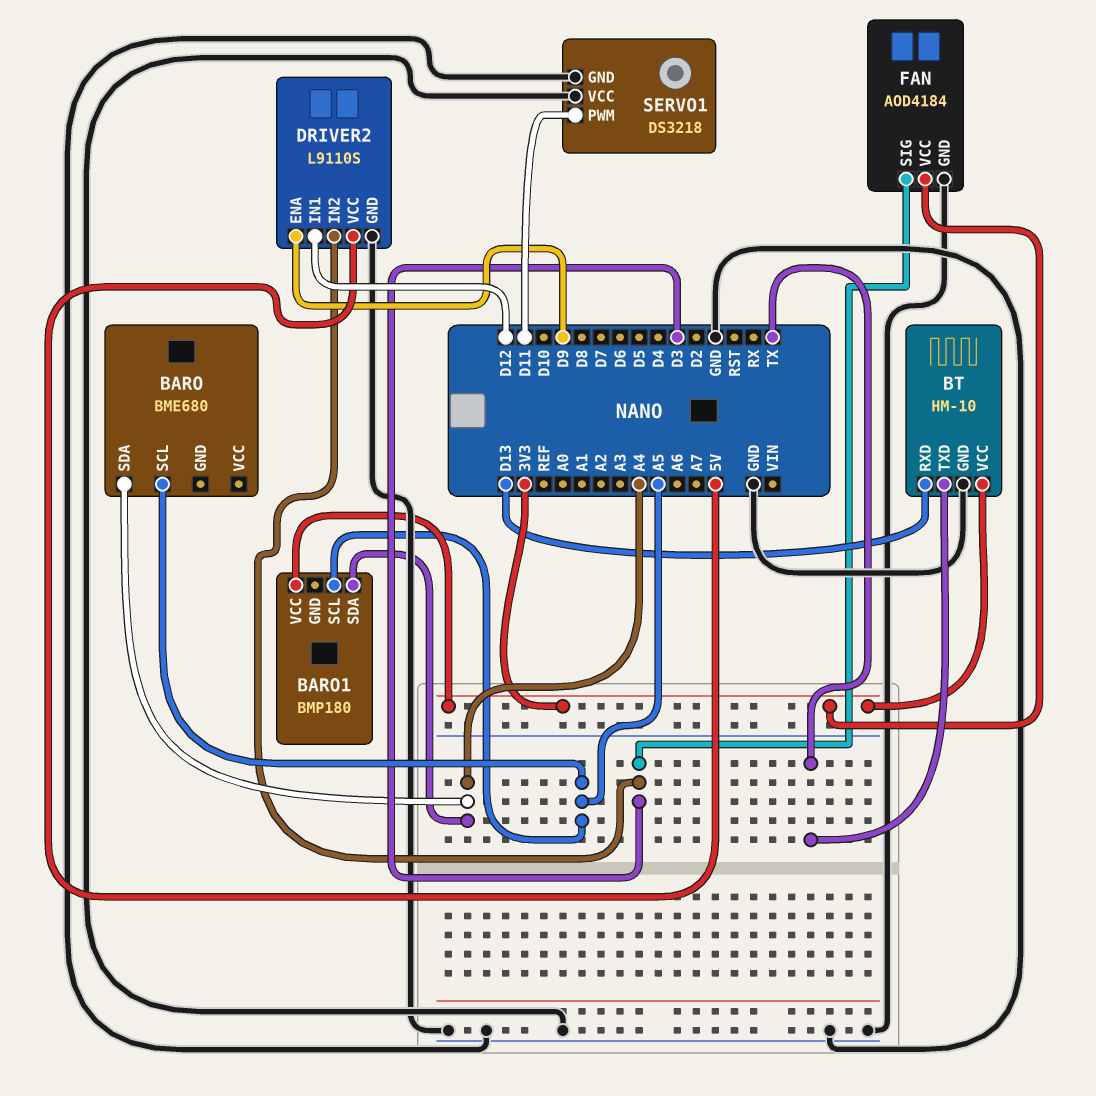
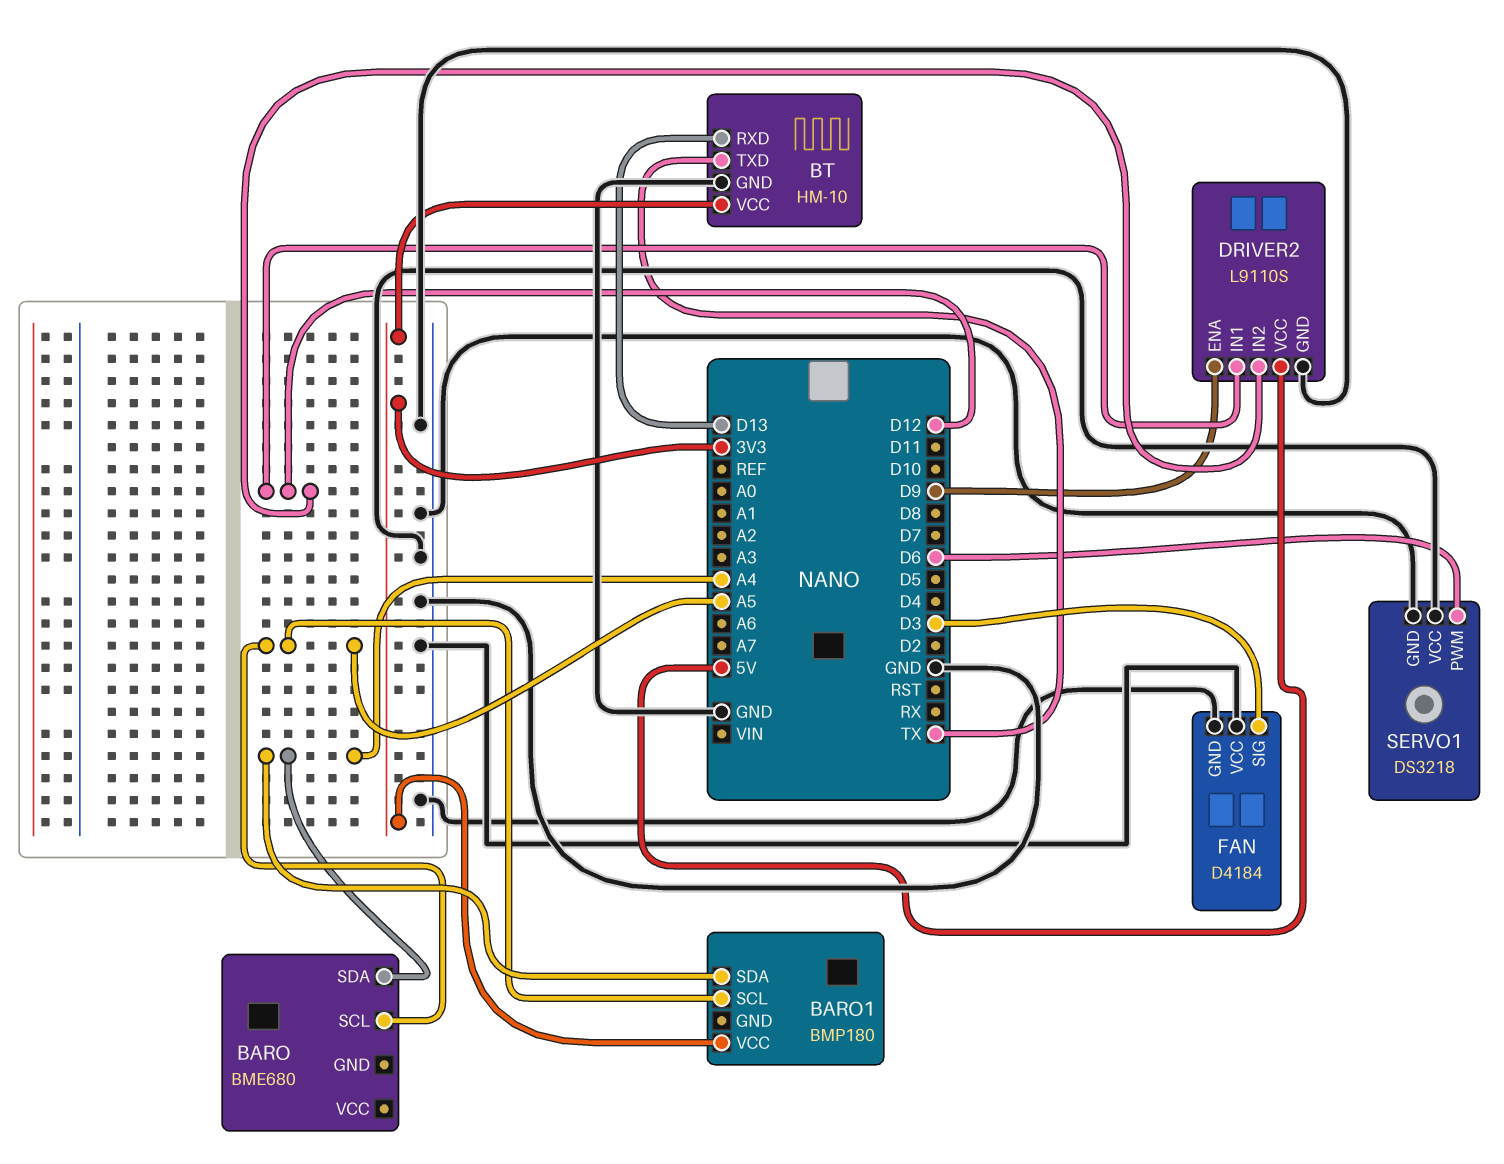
DRIVER2 pin IN2: D3 -> D12
FAN: AOD4184 -> D4184
FAN pin VCC: 3V3 -> GND
SERVO1 pin PWM: D11 -> D6

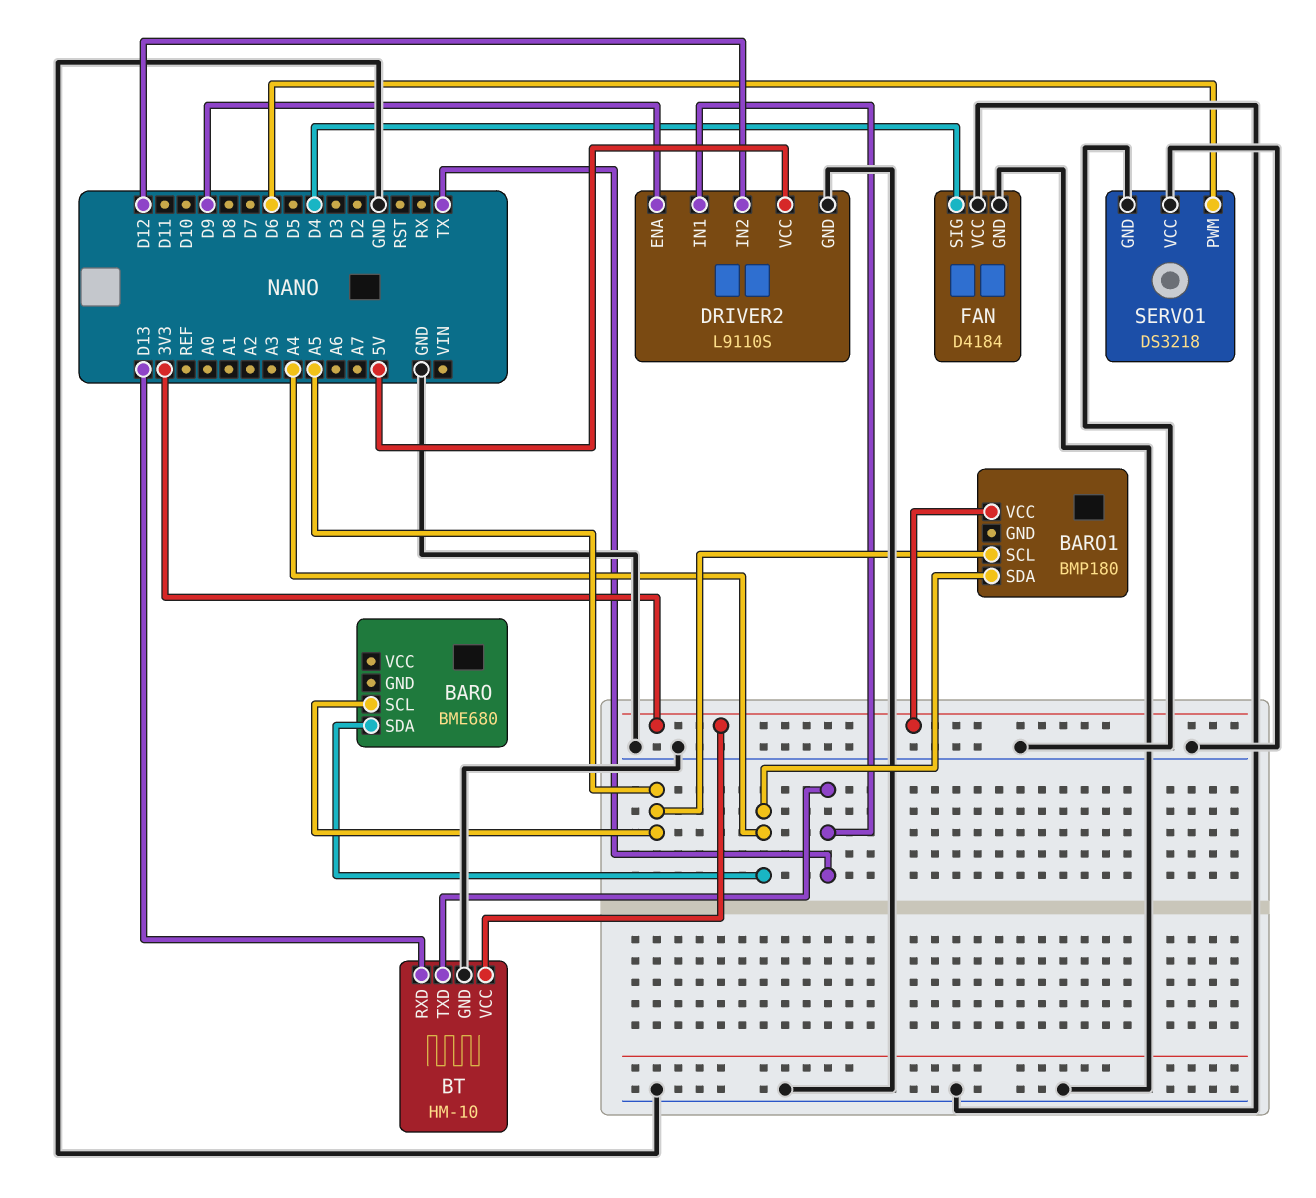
DRIVER2 pin IN1: D12 -> TX
FAN pin SIG: D3 -> D4

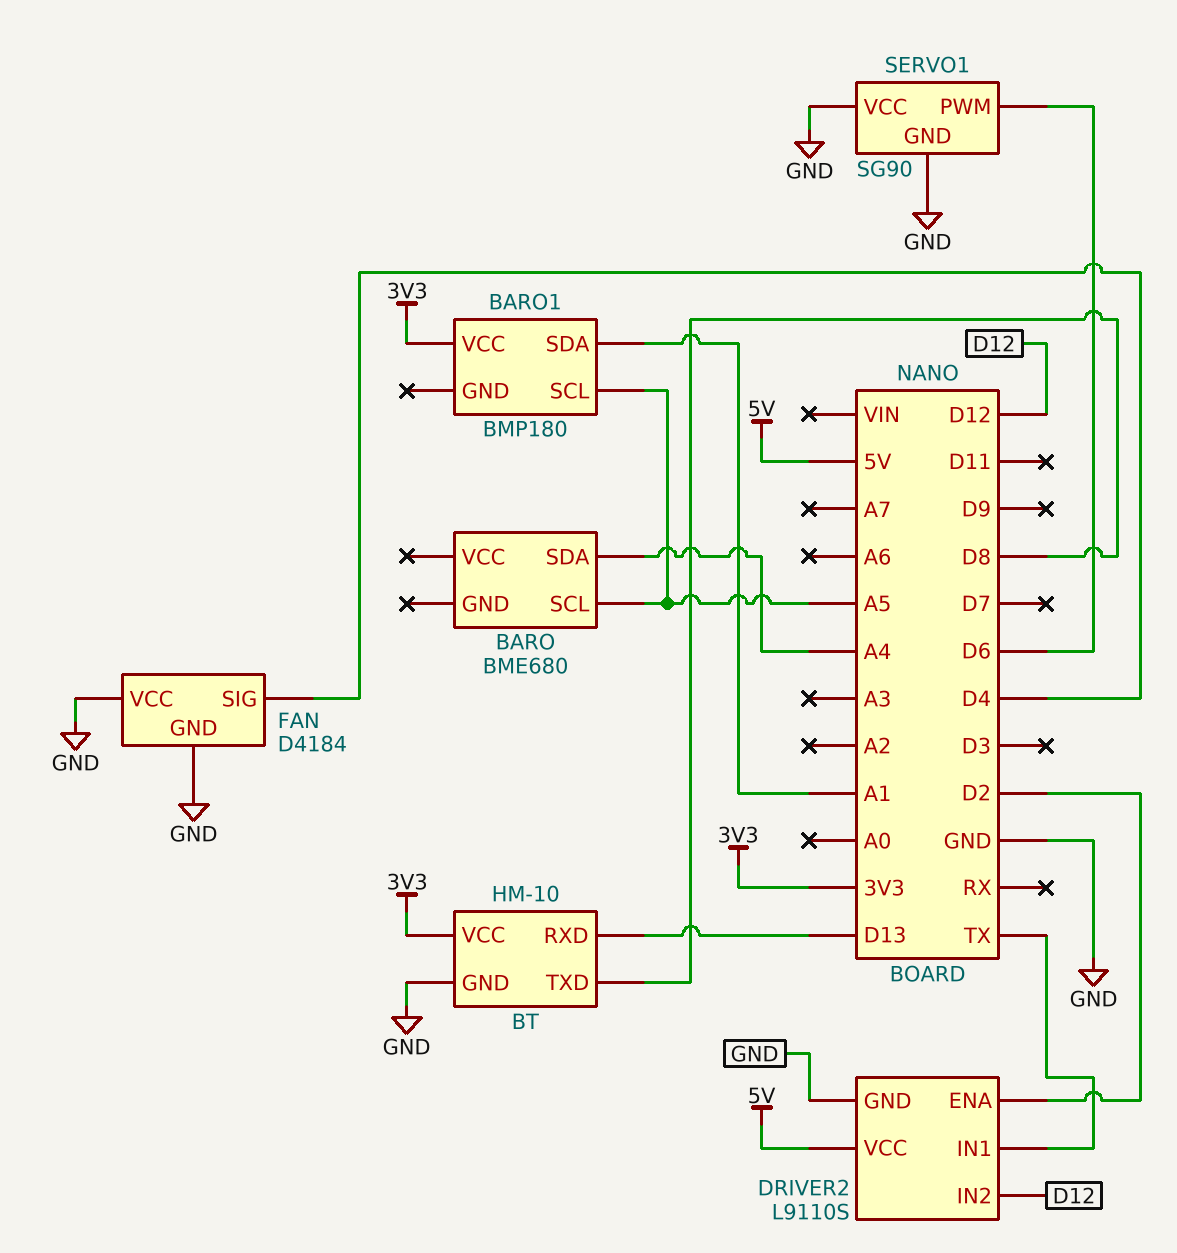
BARO1 pin SDA: A4 -> A1
BT pin TXD: TX -> D8
DRIVER2 pin ENA: D9 -> D2
SERVO1: DS3218 -> SG90

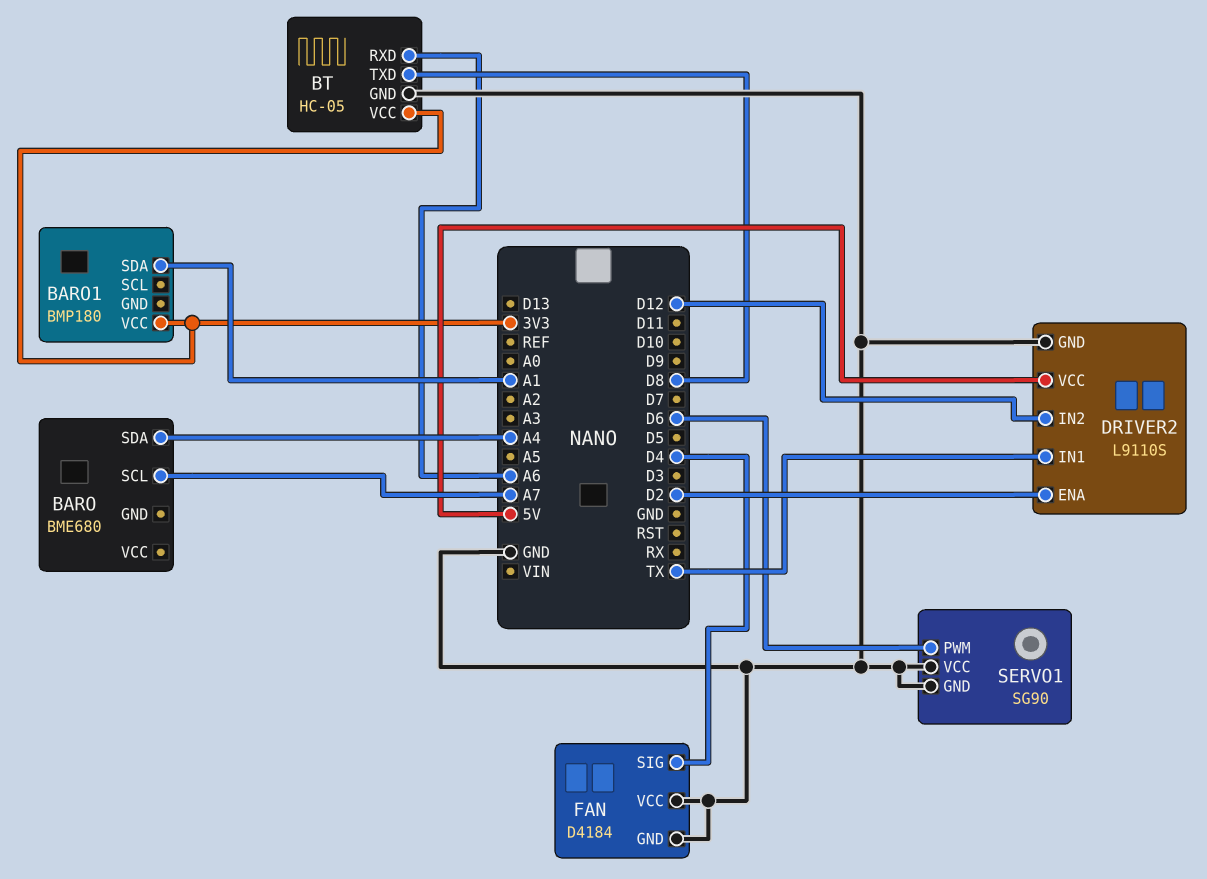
BARO pin SCL: A5 -> A7
BARO1 pin SCL: A5 -> none
BT: HM-10 -> HC-05
BT pin RXD: D13 -> A6

